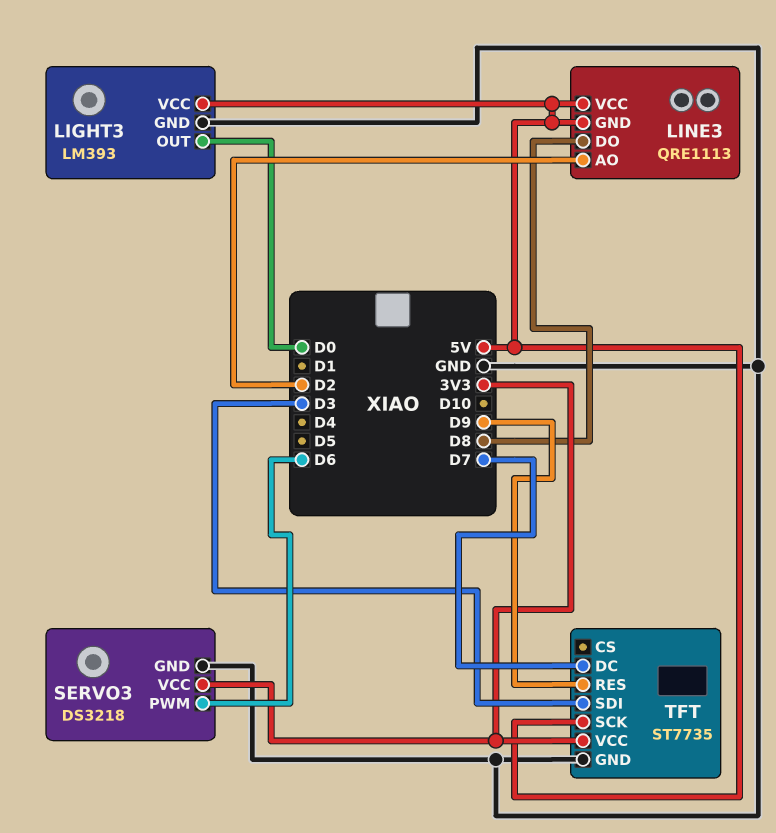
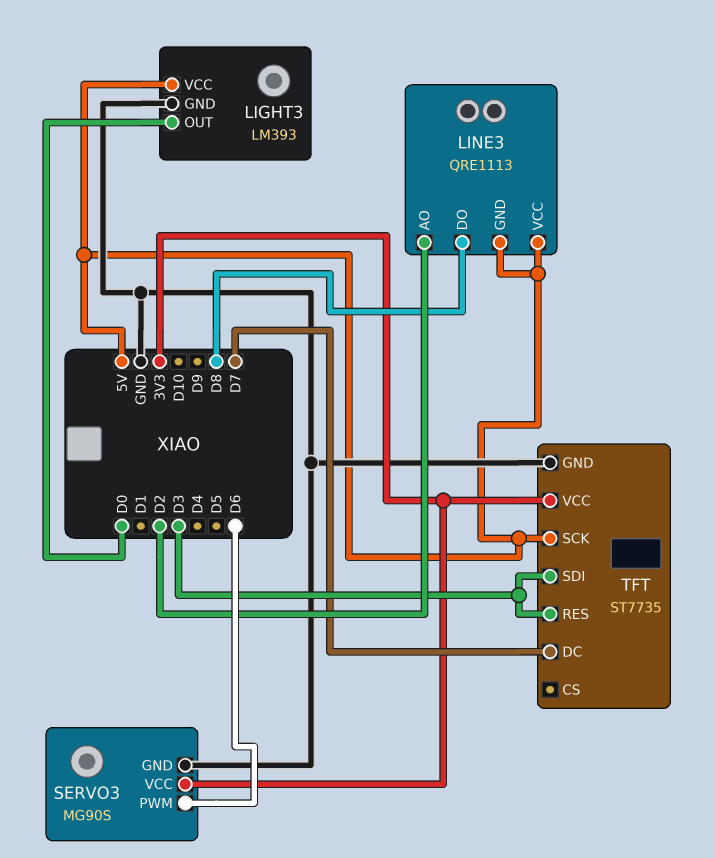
SERVO3: DS3218 -> MG90S
TFT pin RES: D9 -> D3

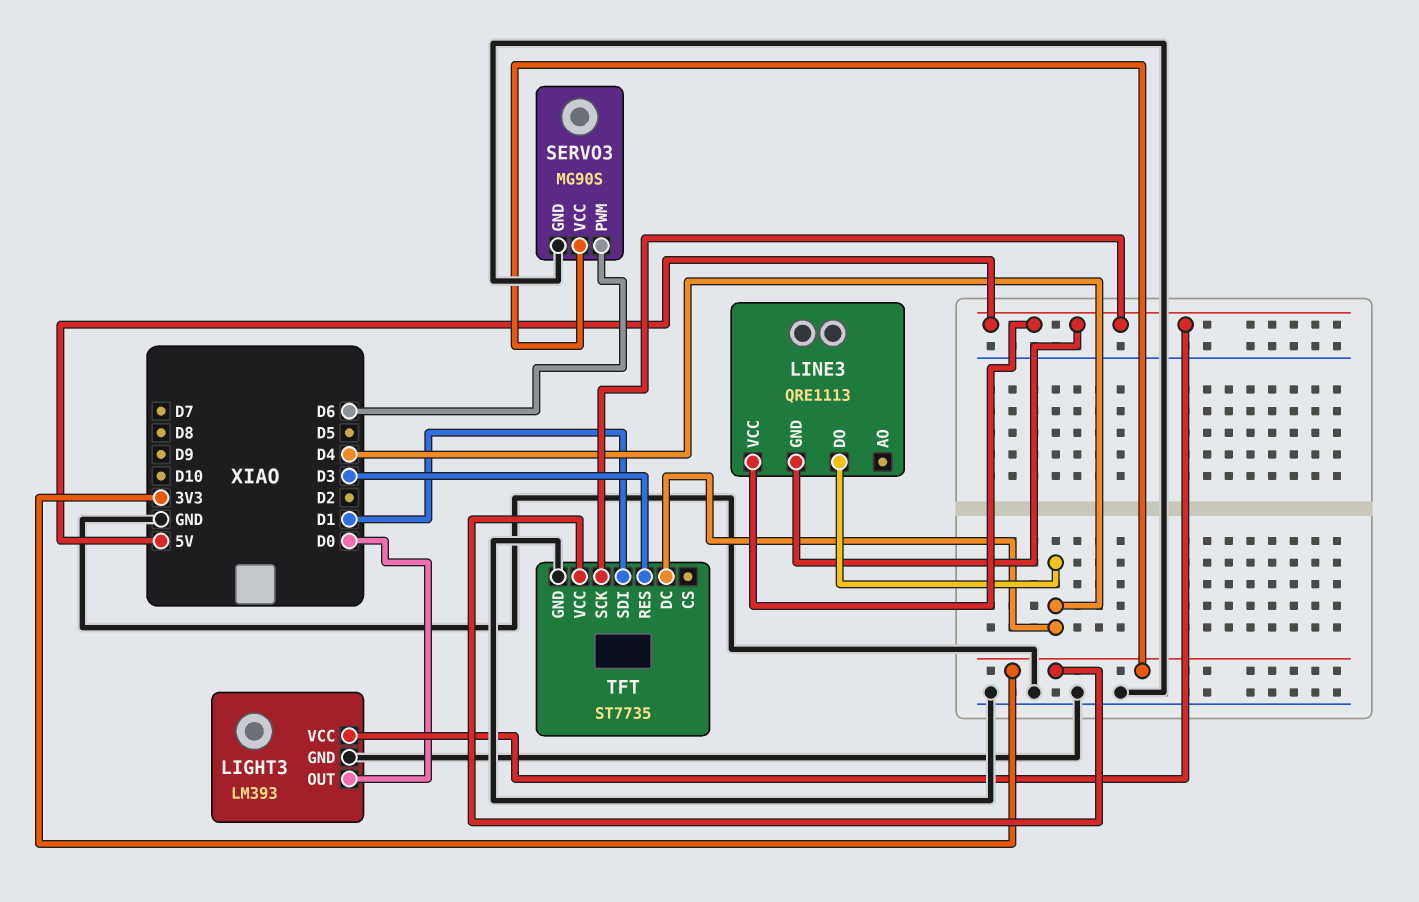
LINE3 pin AO: D2 -> none
LINE3 pin DO: D8 -> D4
TFT pin DC: D7 -> D4
TFT pin SDI: D3 -> D1

